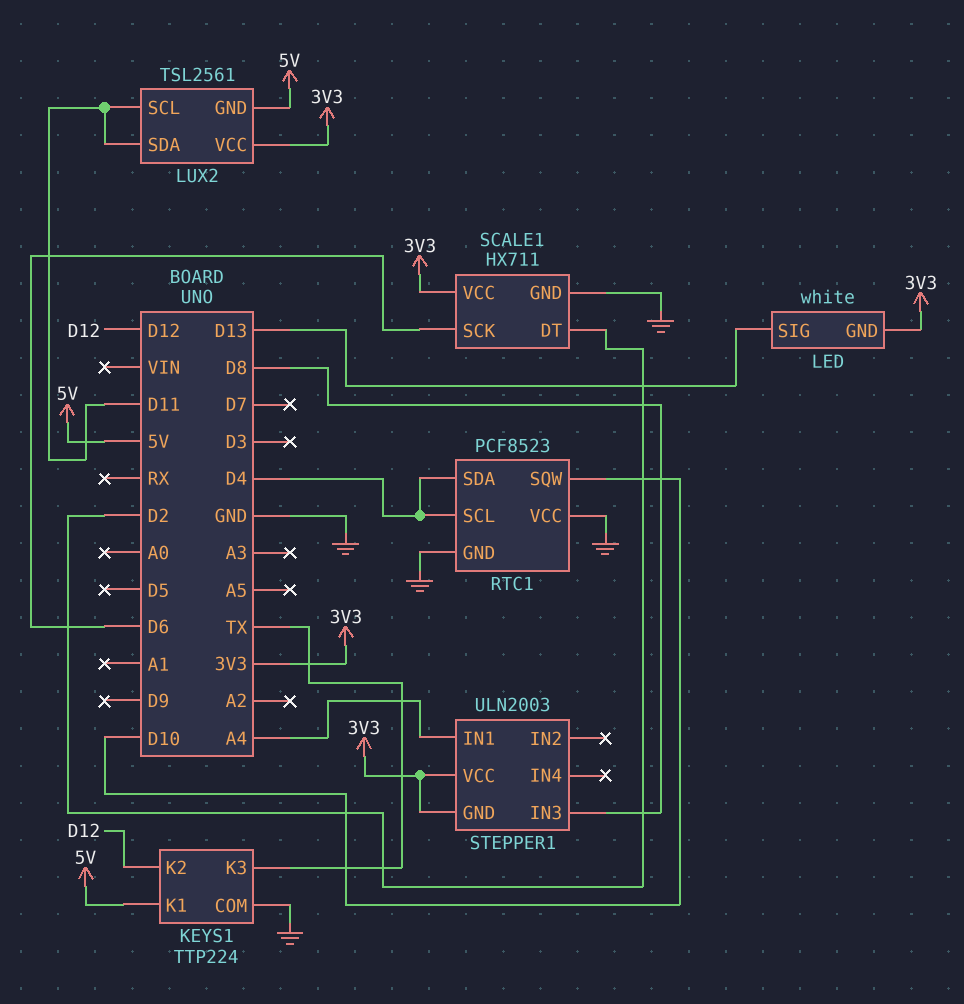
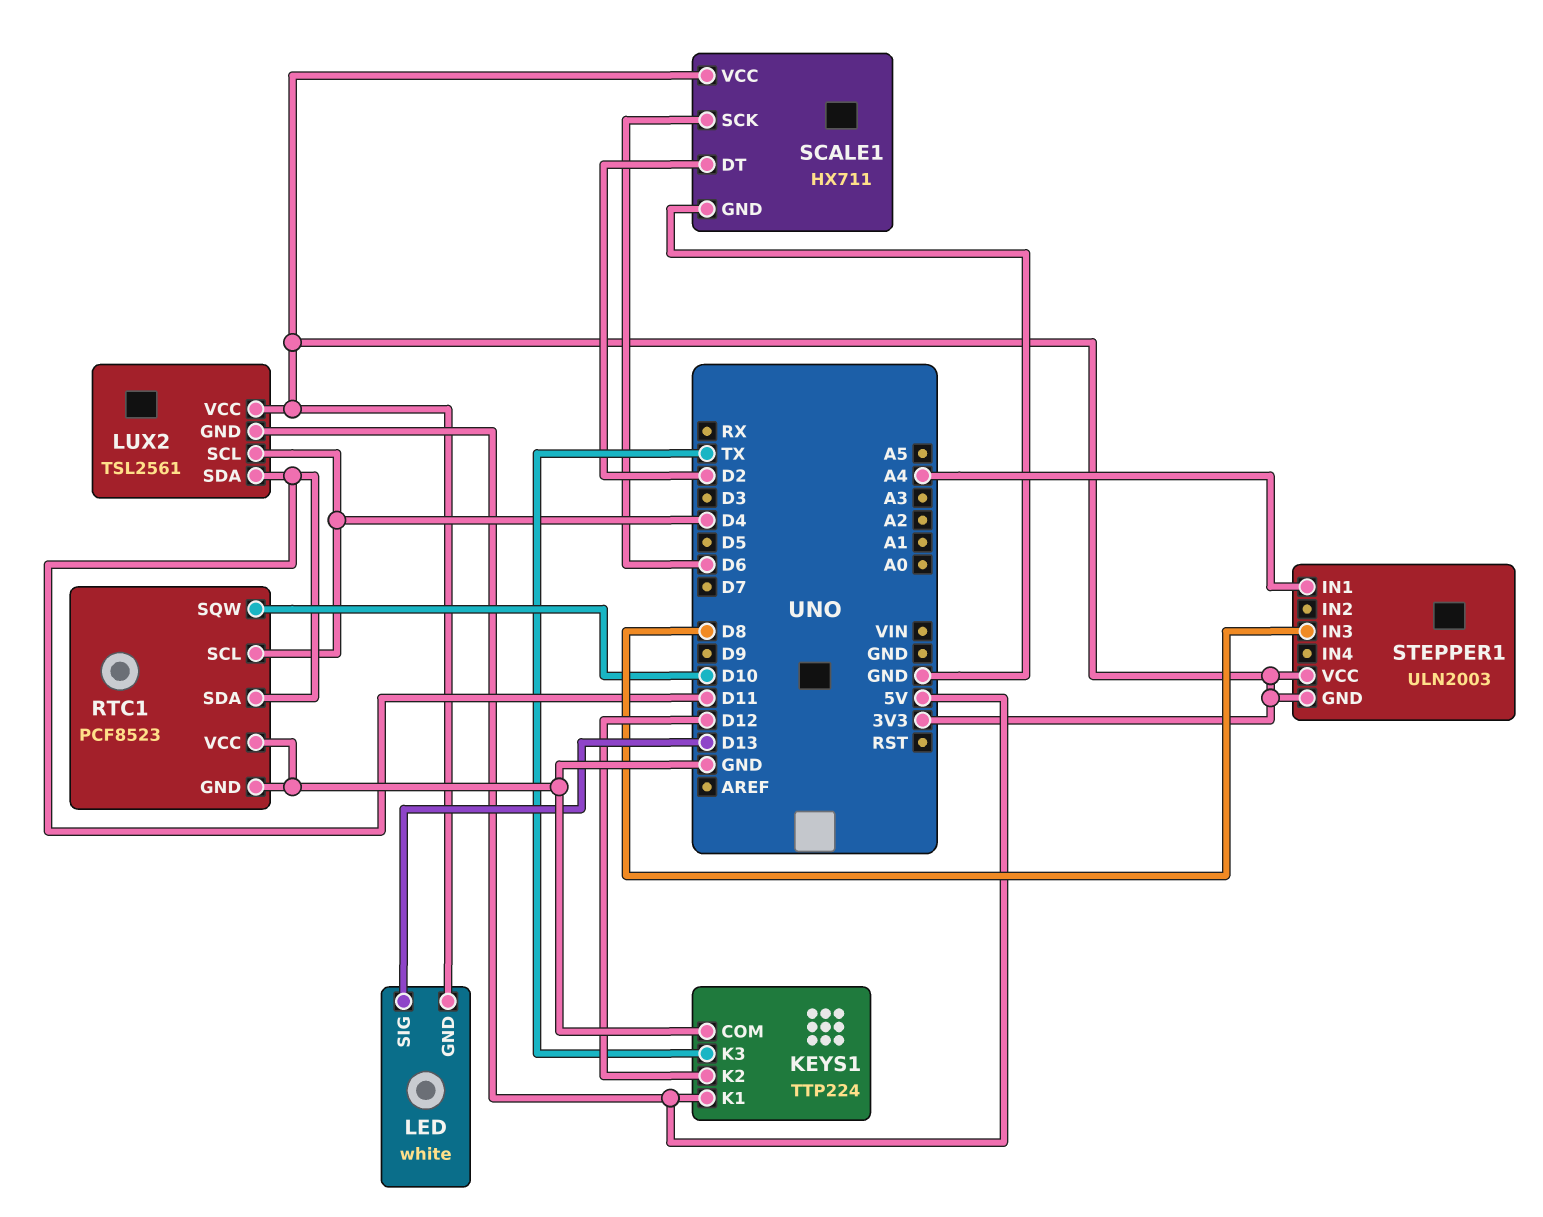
LUX2 pin SCL: D11 -> D4
RTC1 pin SDA: D4 -> D11

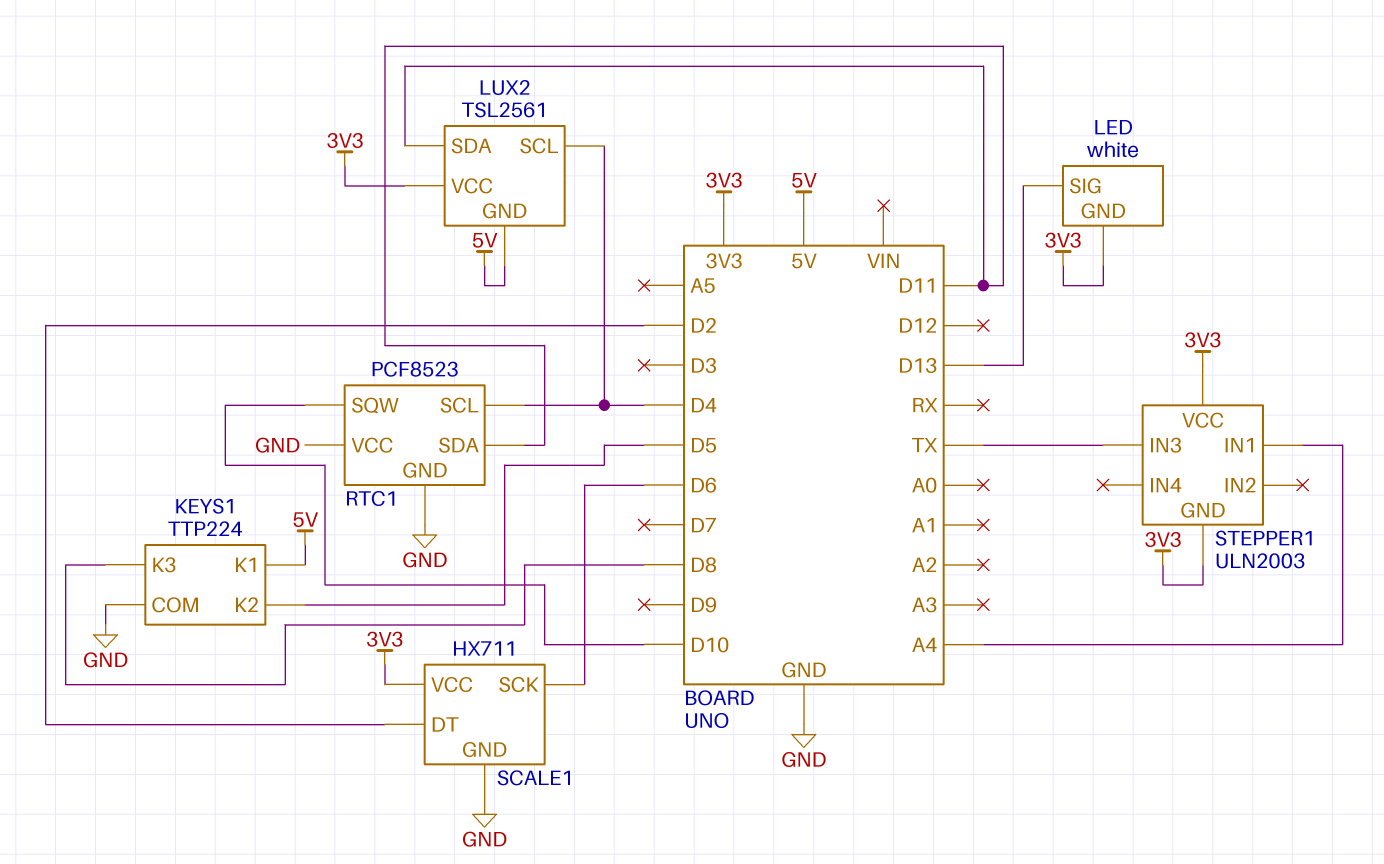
KEYS1 pin K2: D12 -> D5
KEYS1 pin K3: TX -> D8
STEPPER1 pin IN3: D8 -> TX

